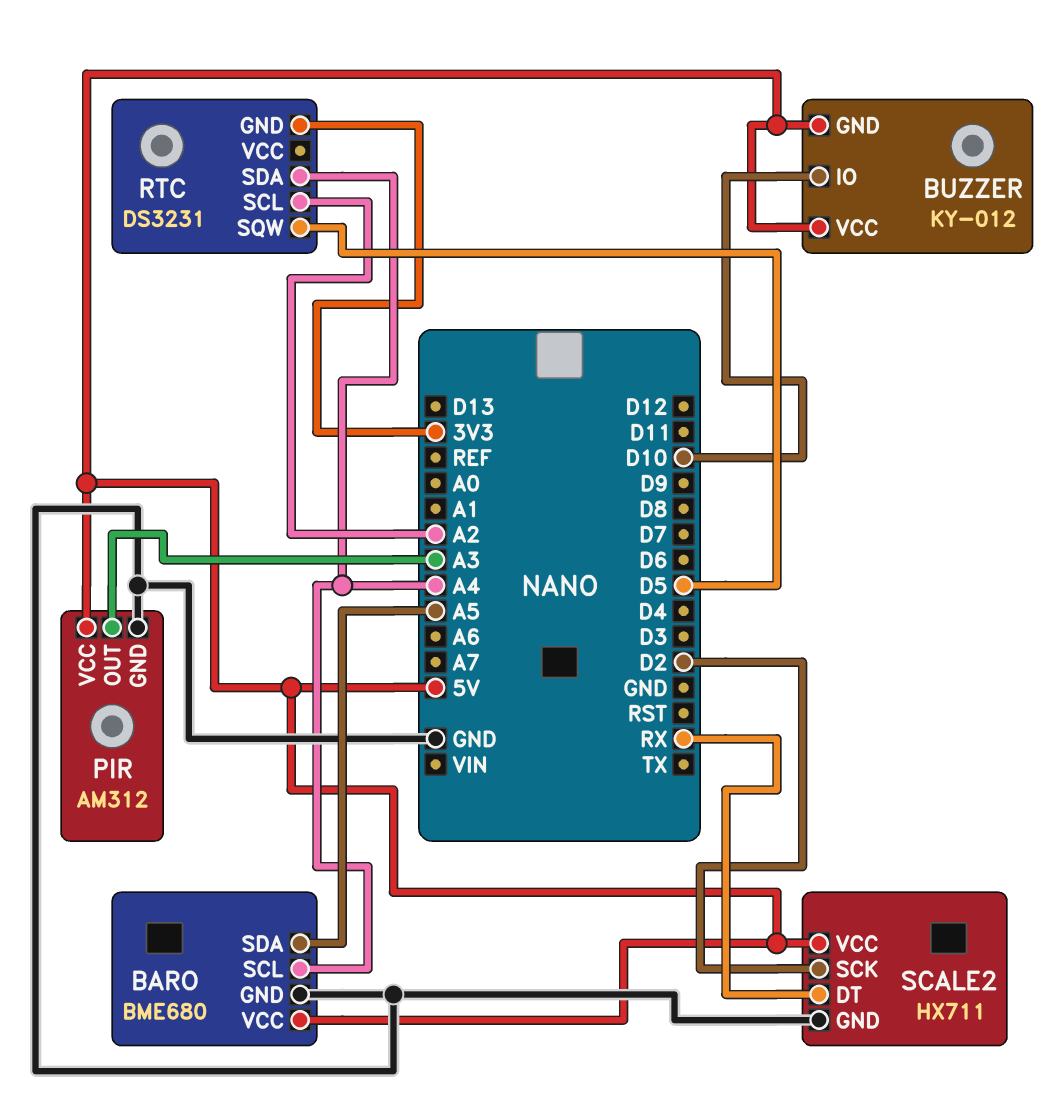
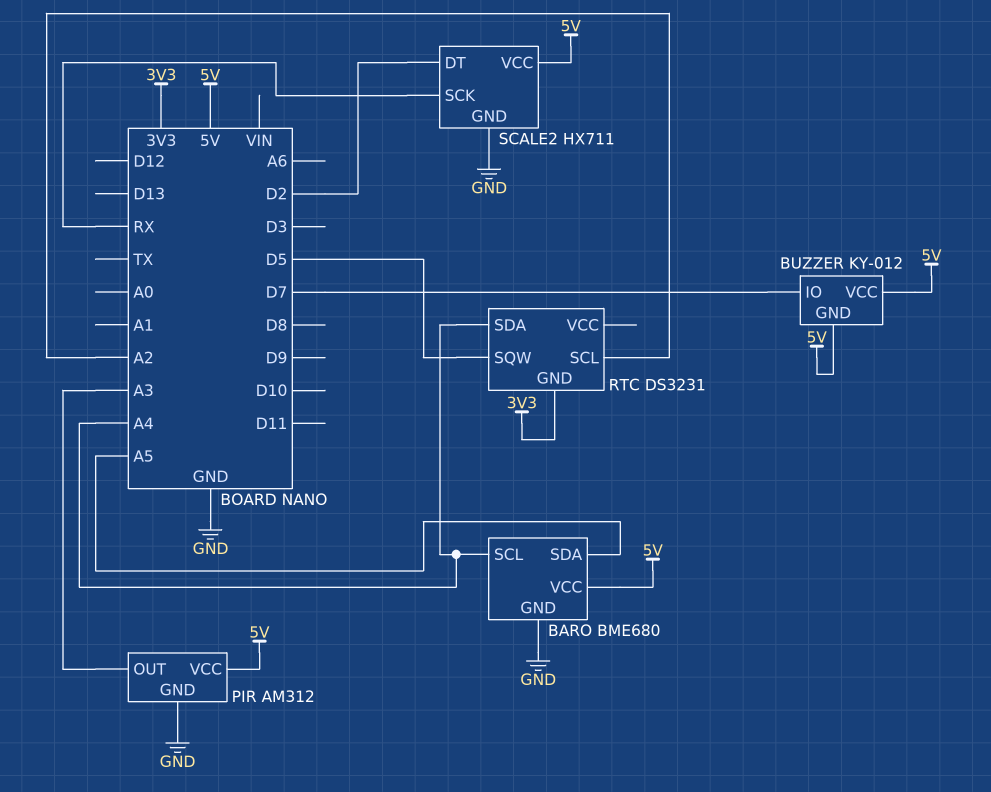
BUZZER pin IO: D10 -> D7
SCALE2 pin DT: RX -> D2
SCALE2 pin SCK: D2 -> RX

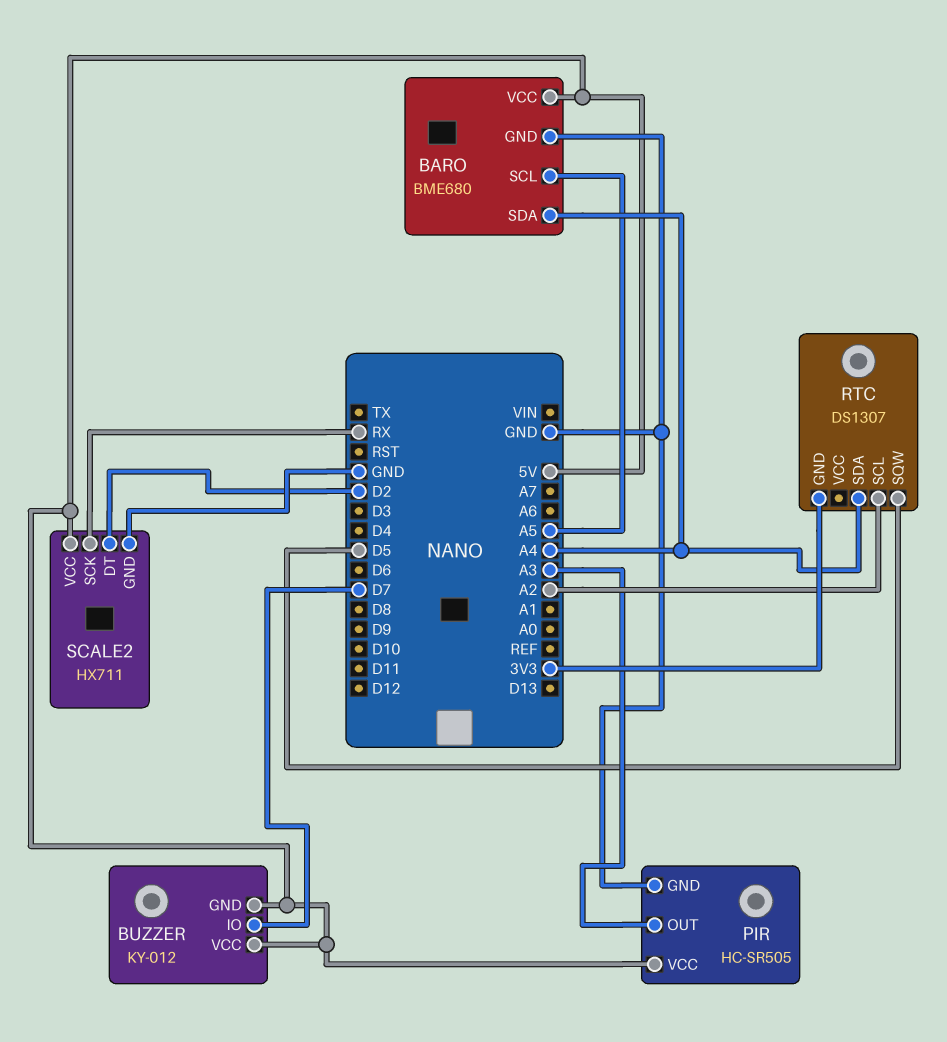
BARO pin SCL: A4 -> A5
BARO pin SDA: A5 -> A4
PIR: AM312 -> HC-SR505
RTC: DS3231 -> DS1307

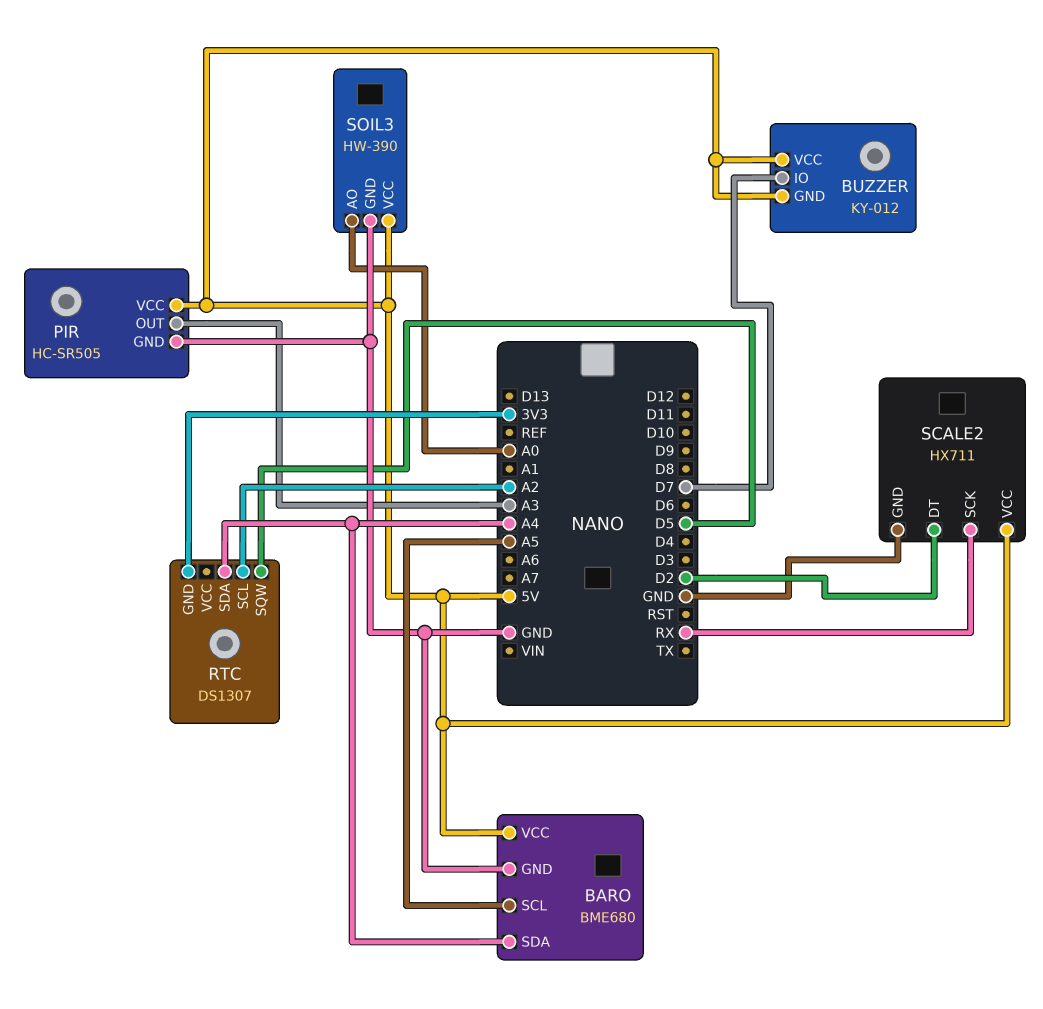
SOIL3: none -> HW-390
SOIL3 pin AO: none -> A0
SOIL3 pin GND: none -> GND
SOIL3 pin VCC: none -> 5V

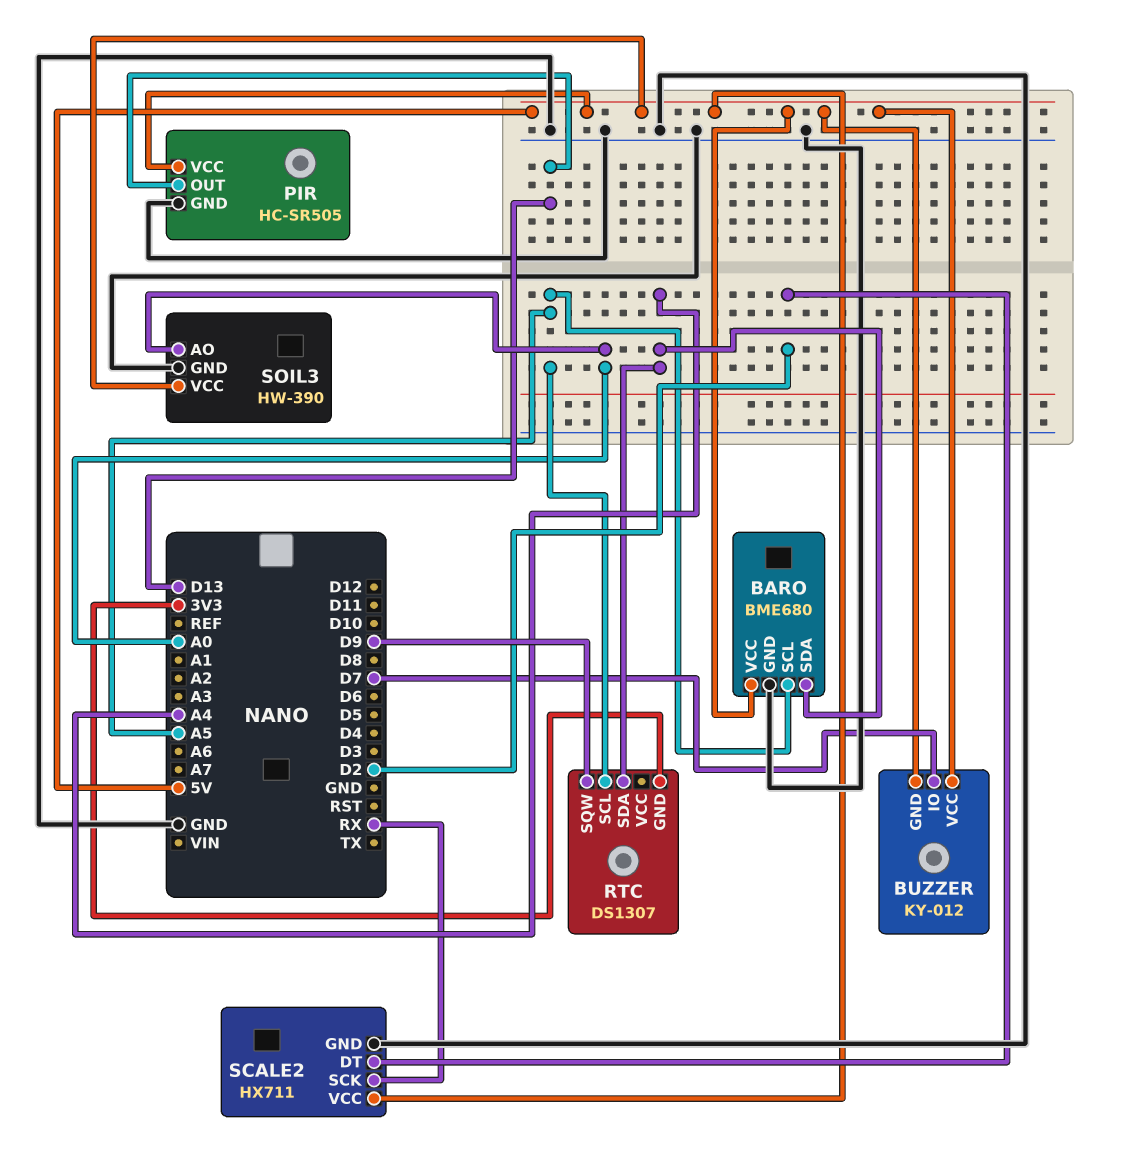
PIR pin OUT: A3 -> D13
RTC pin SCL: A2 -> A5
RTC pin SQW: D5 -> D9

